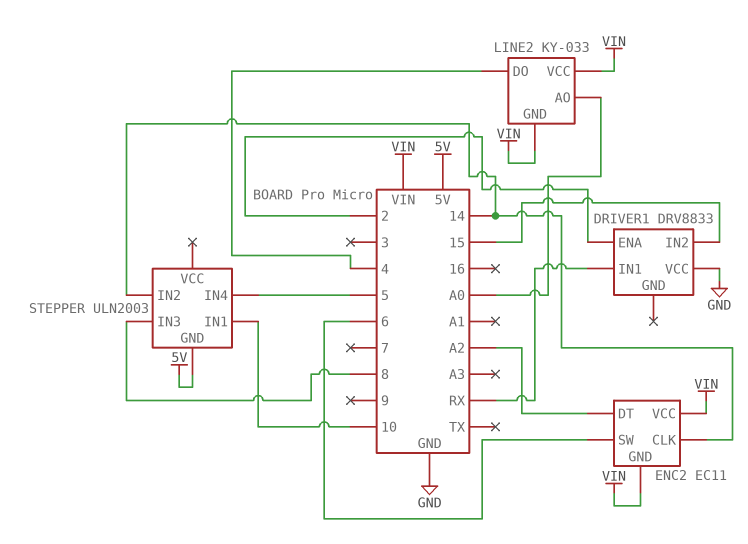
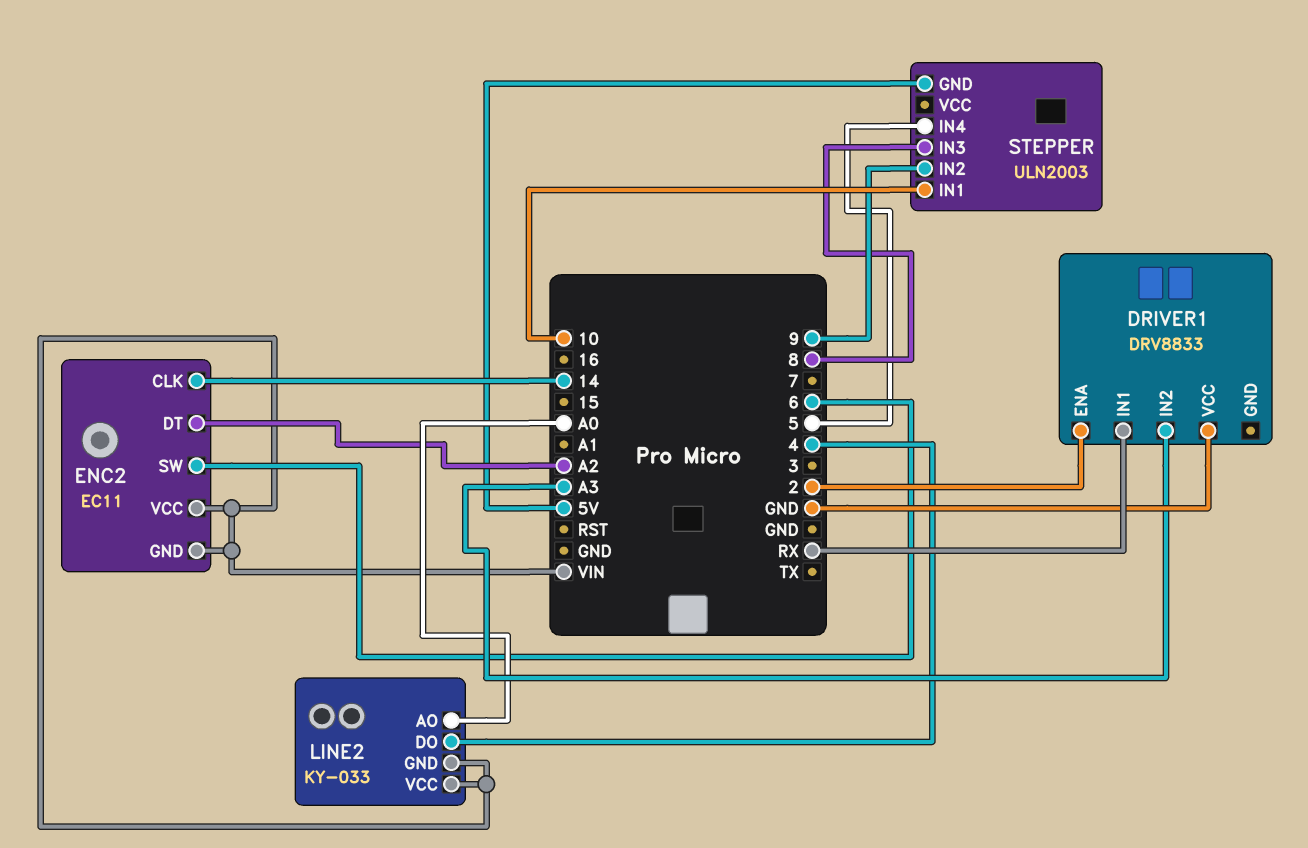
DRIVER1 pin IN2: 15 -> A3
STEPPER pin IN2: 14 -> 9

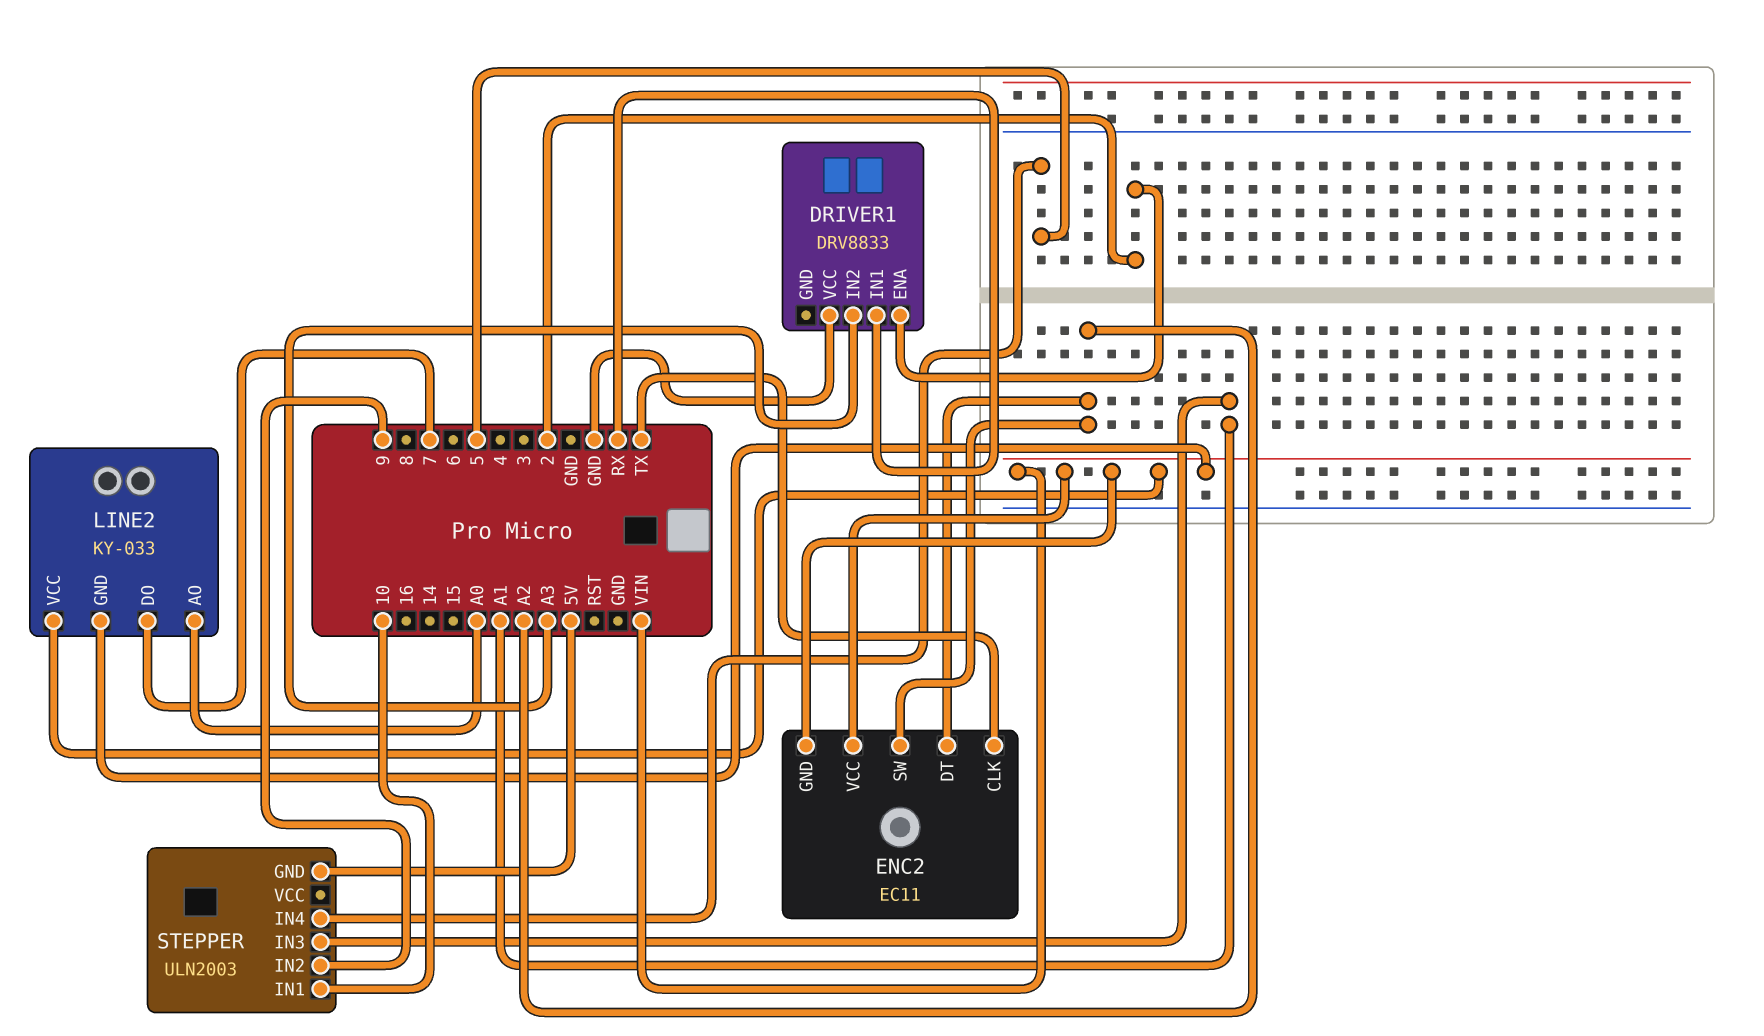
ENC2 pin CLK: 14 -> TX
ENC2 pin SW: 6 -> A2
LINE2 pin DO: 4 -> 7
STEPPER pin IN3: 8 -> A1

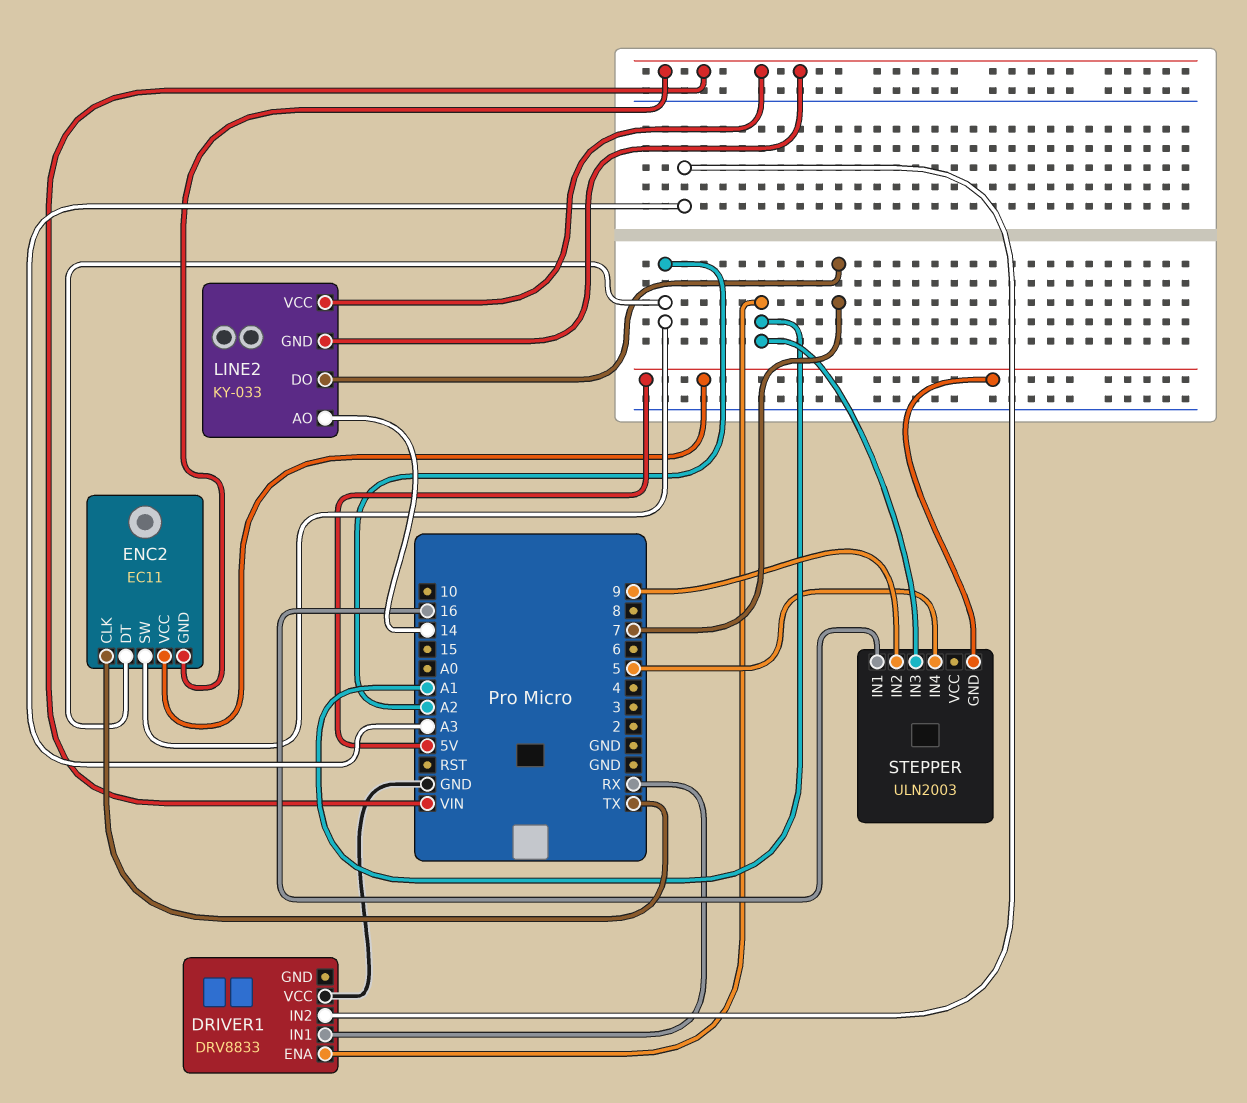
DRIVER1 pin ENA: 2 -> A1
ENC2 pin VCC: VIN -> 5V
LINE2 pin AO: A0 -> 14
STEPPER pin IN1: 10 -> 16

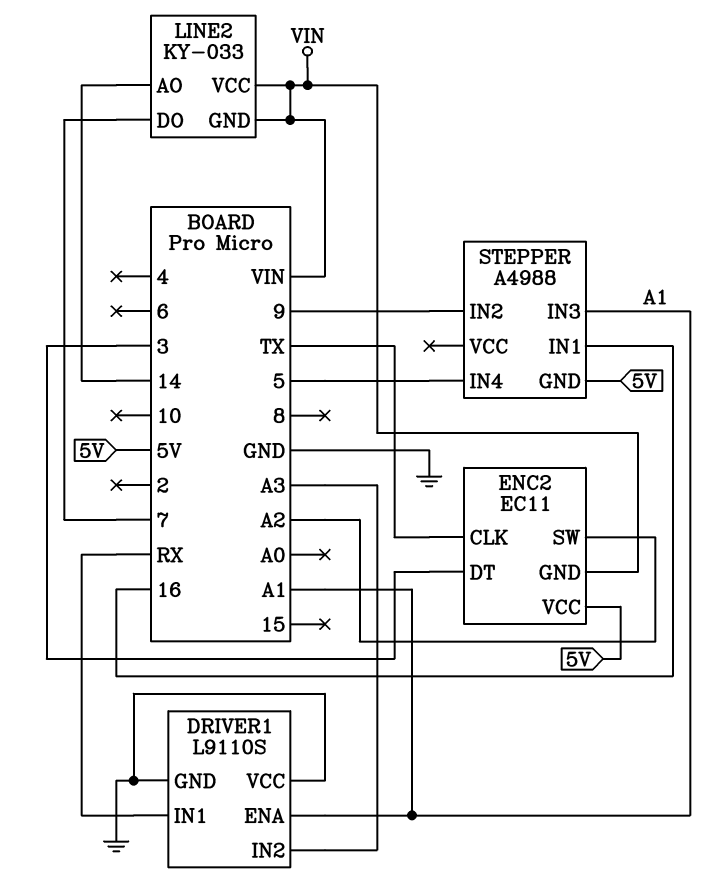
DRIVER1: DRV8833 -> L9110S
DRIVER1 pin GND: none -> GND
ENC2 pin DT: A2 -> 3
STEPPER: ULN2003 -> A4988

